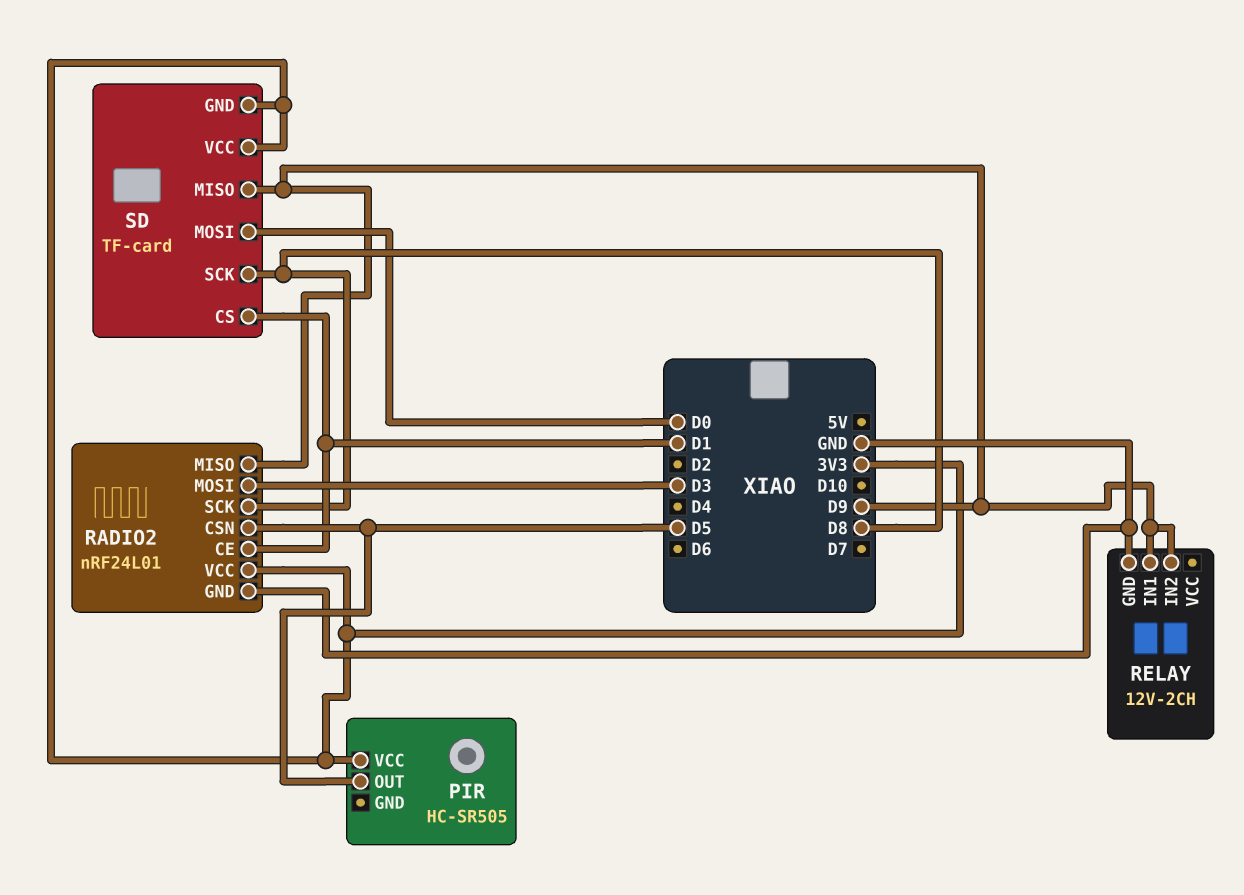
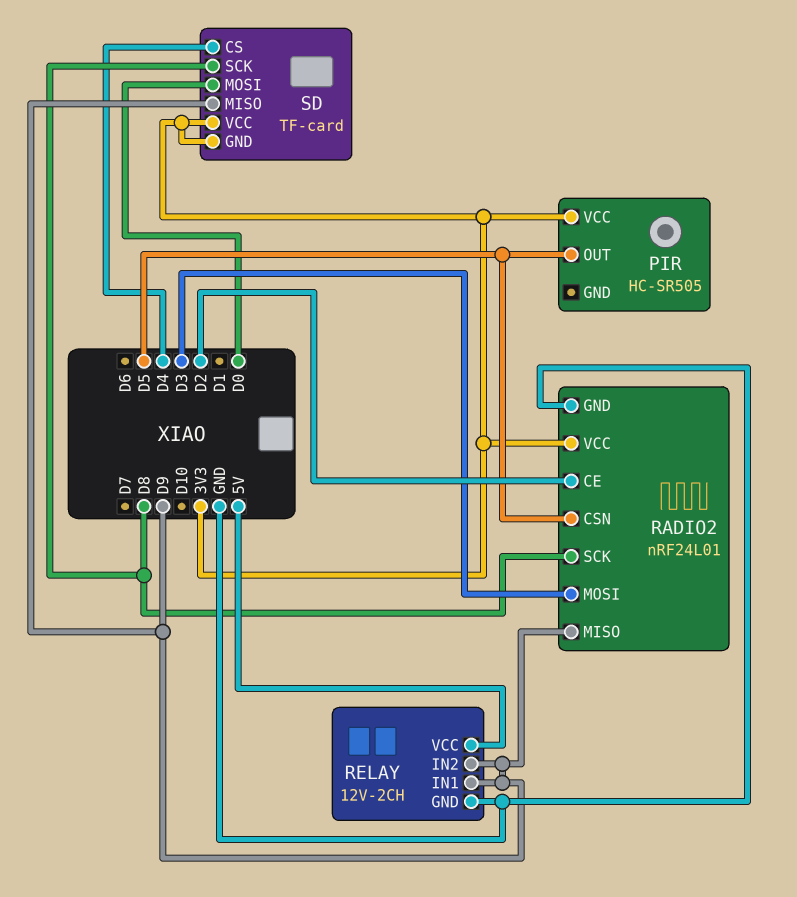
RADIO2 pin CE: D1 -> D2
RELAY pin VCC: none -> 5V
SD pin CS: D1 -> D4

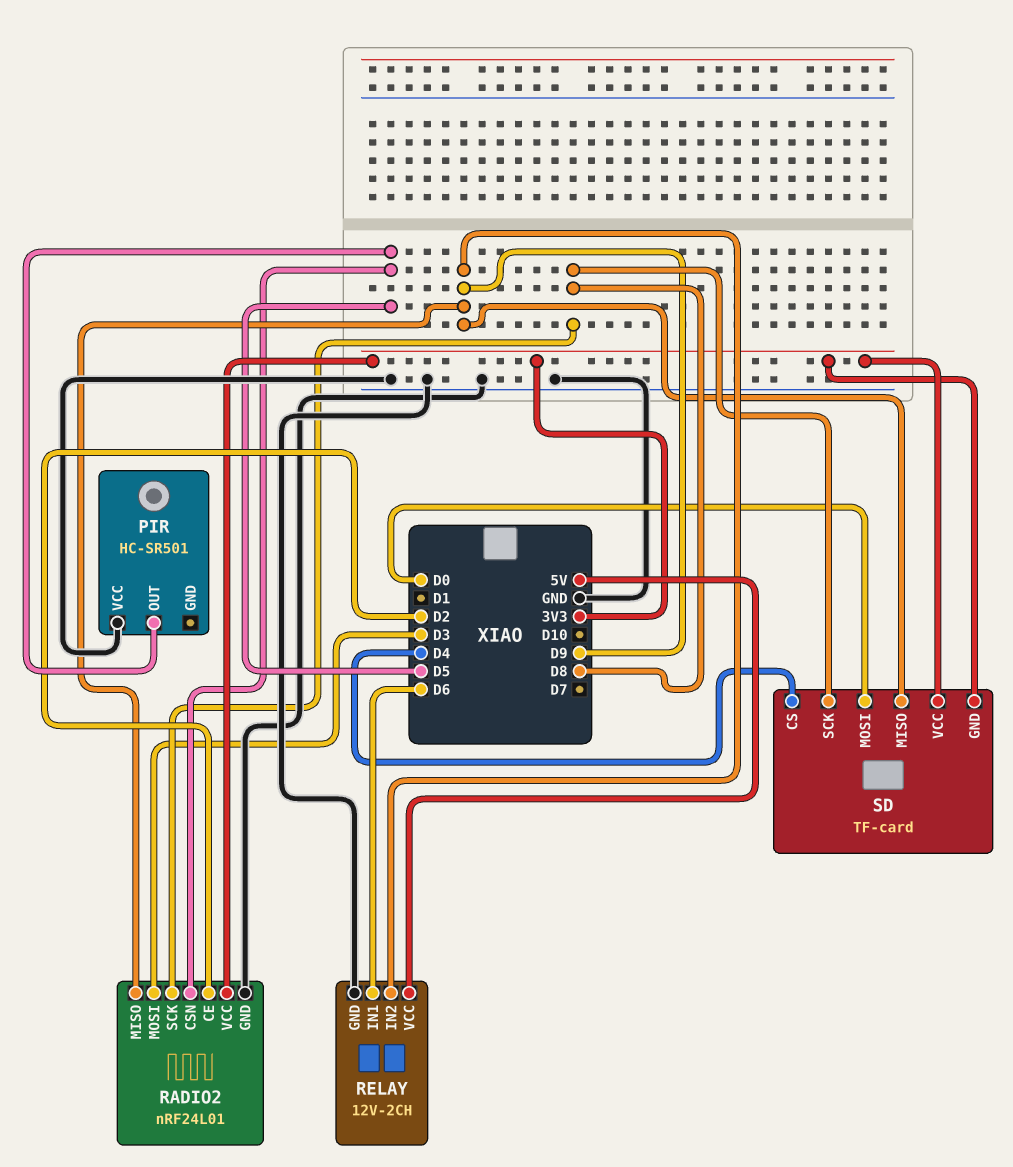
PIR: HC-SR505 -> HC-SR501
PIR pin VCC: 3V3 -> GND
RELAY pin IN1: D9 -> D6

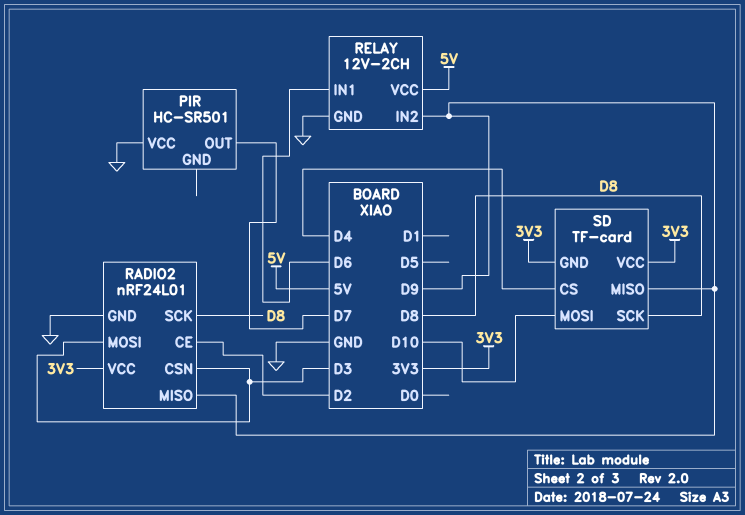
PIR pin OUT: D5 -> D7
RADIO2 pin CSN: D5 -> D3
SD pin MOSI: D0 -> D10

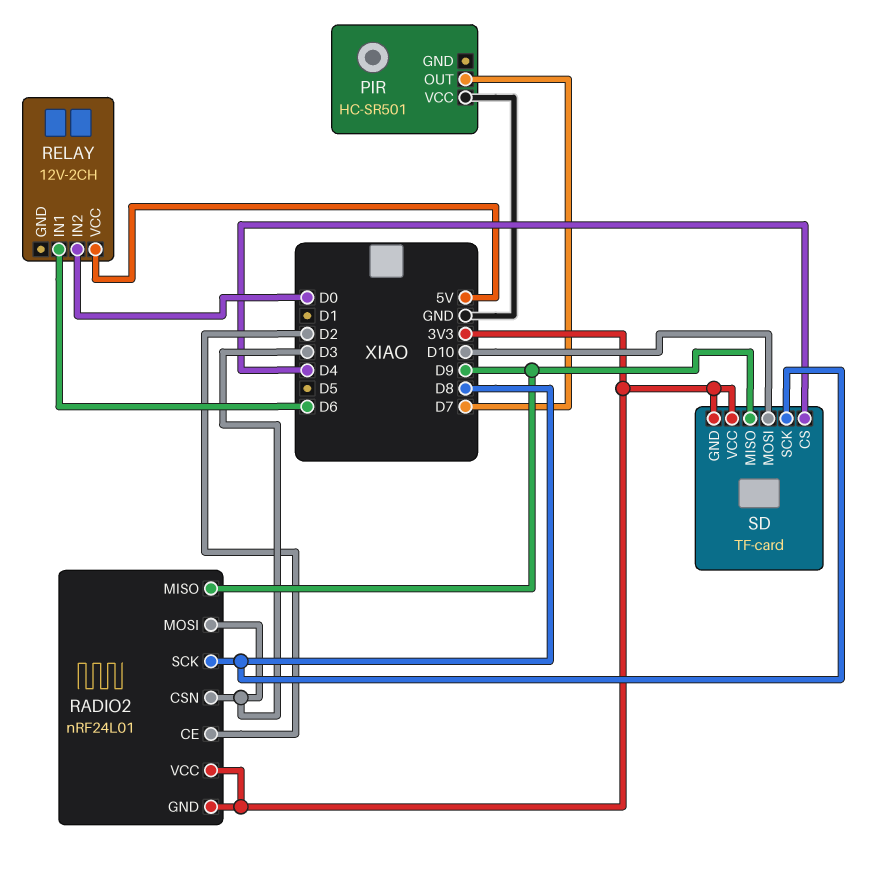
RADIO2 pin GND: GND -> 3V3
RELAY pin GND: GND -> none
RELAY pin IN2: D9 -> D0

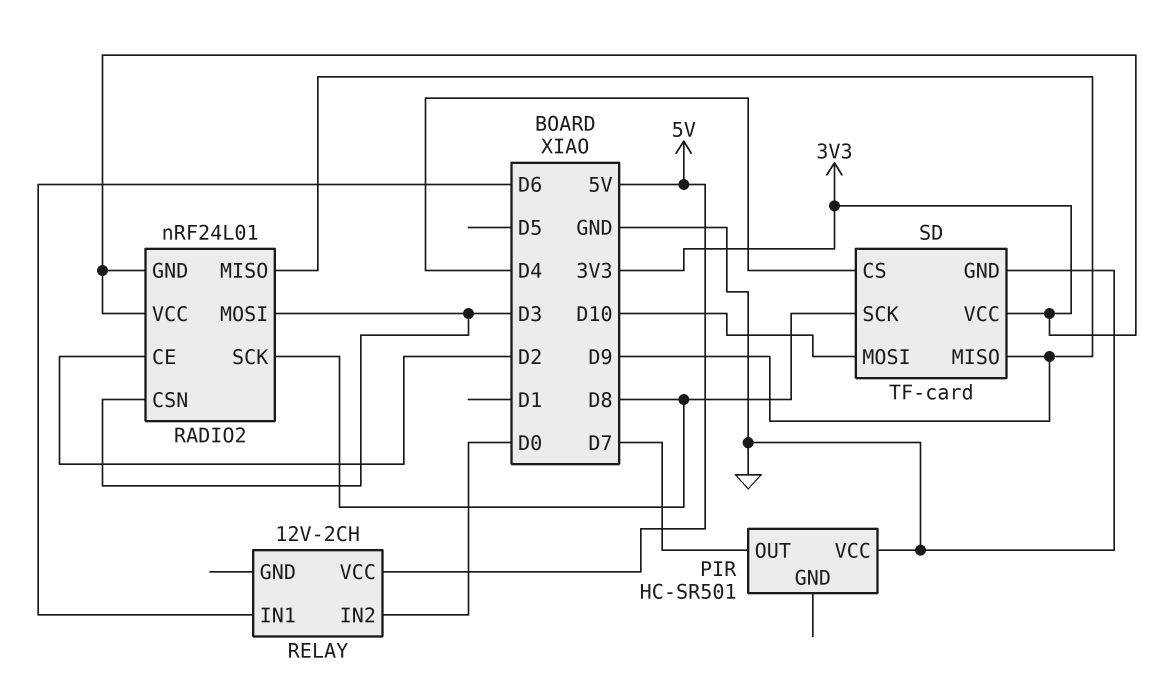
SD pin GND: 3V3 -> GND

